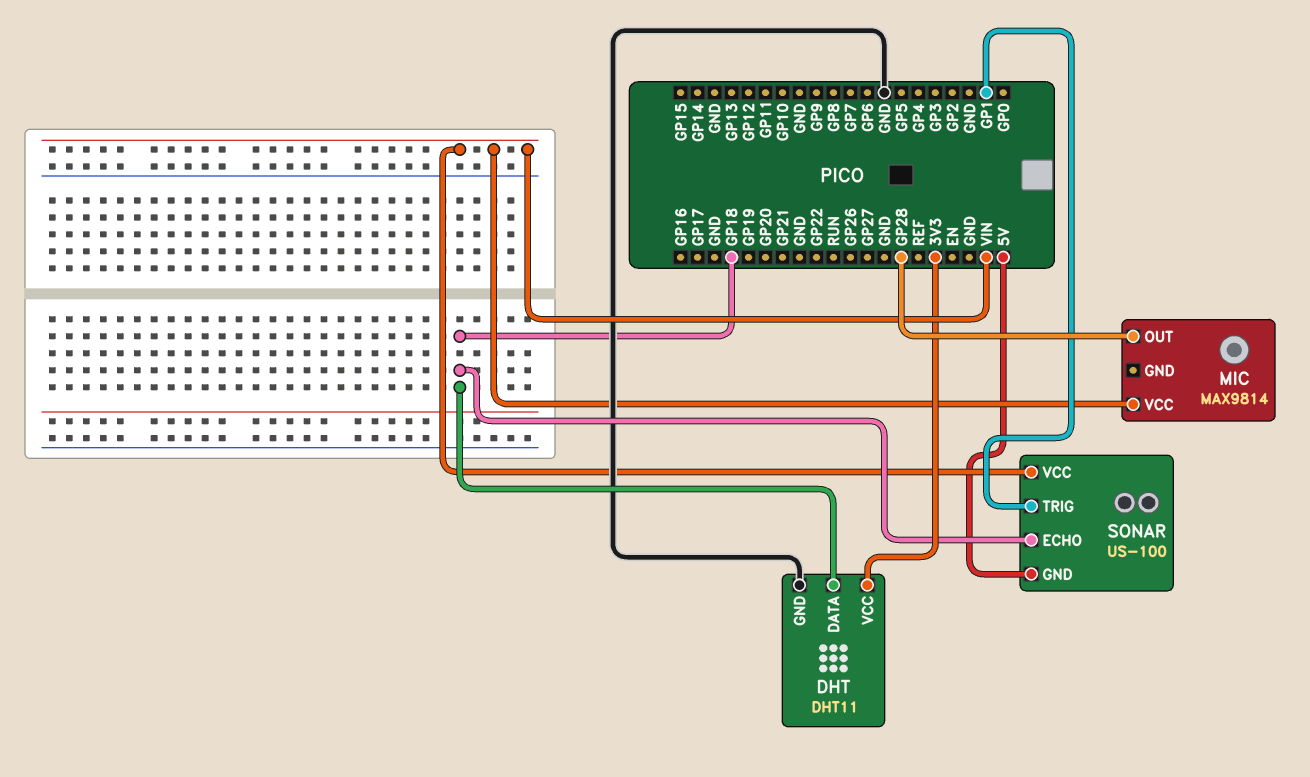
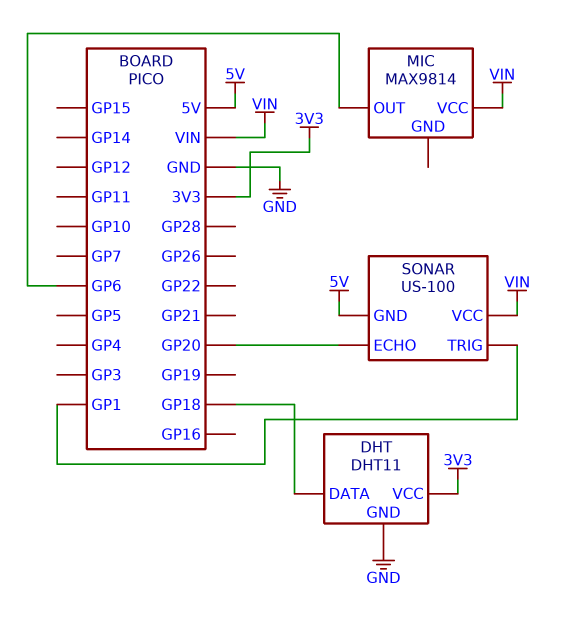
MIC pin OUT: GP28 -> GP6
SONAR pin ECHO: GP18 -> GP20

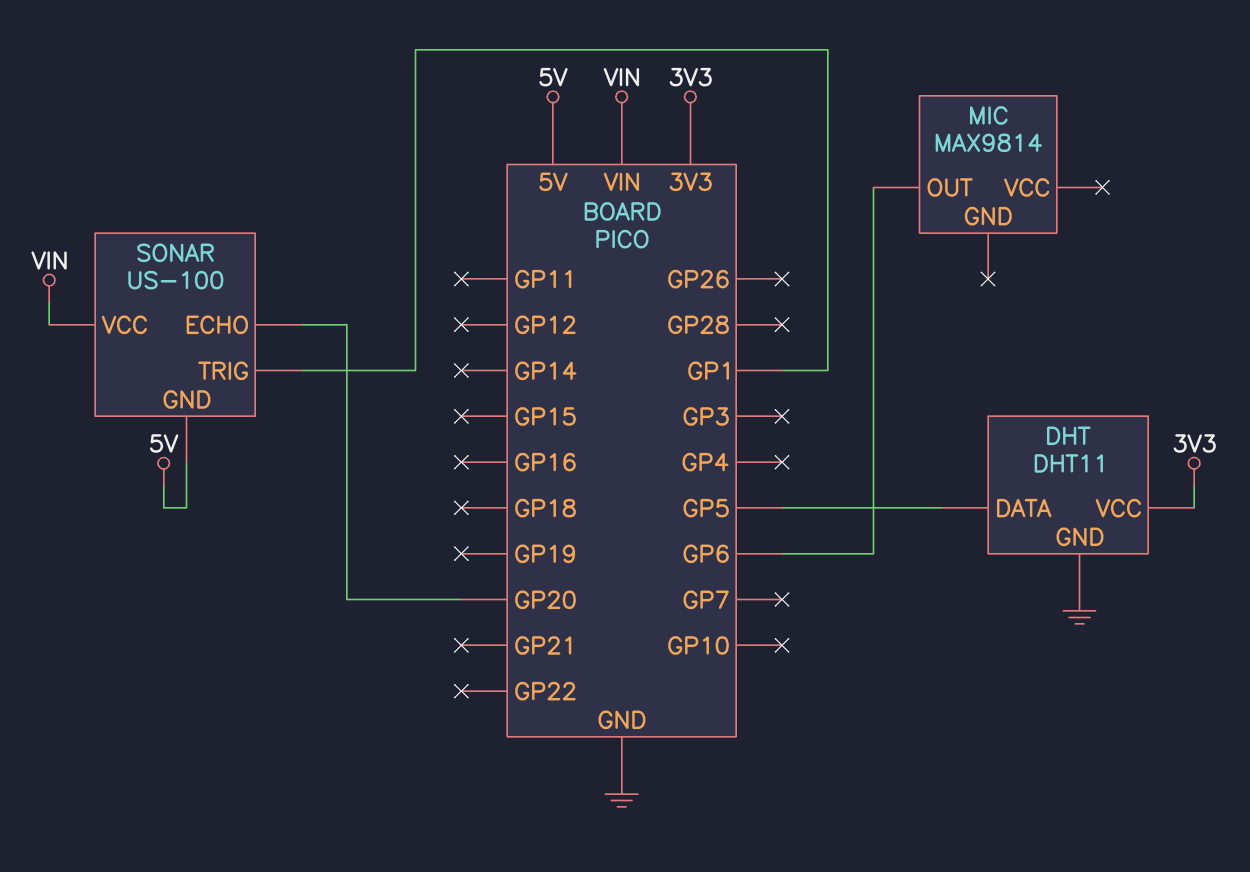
DHT pin DATA: GP18 -> GP5
MIC pin VCC: VIN -> none

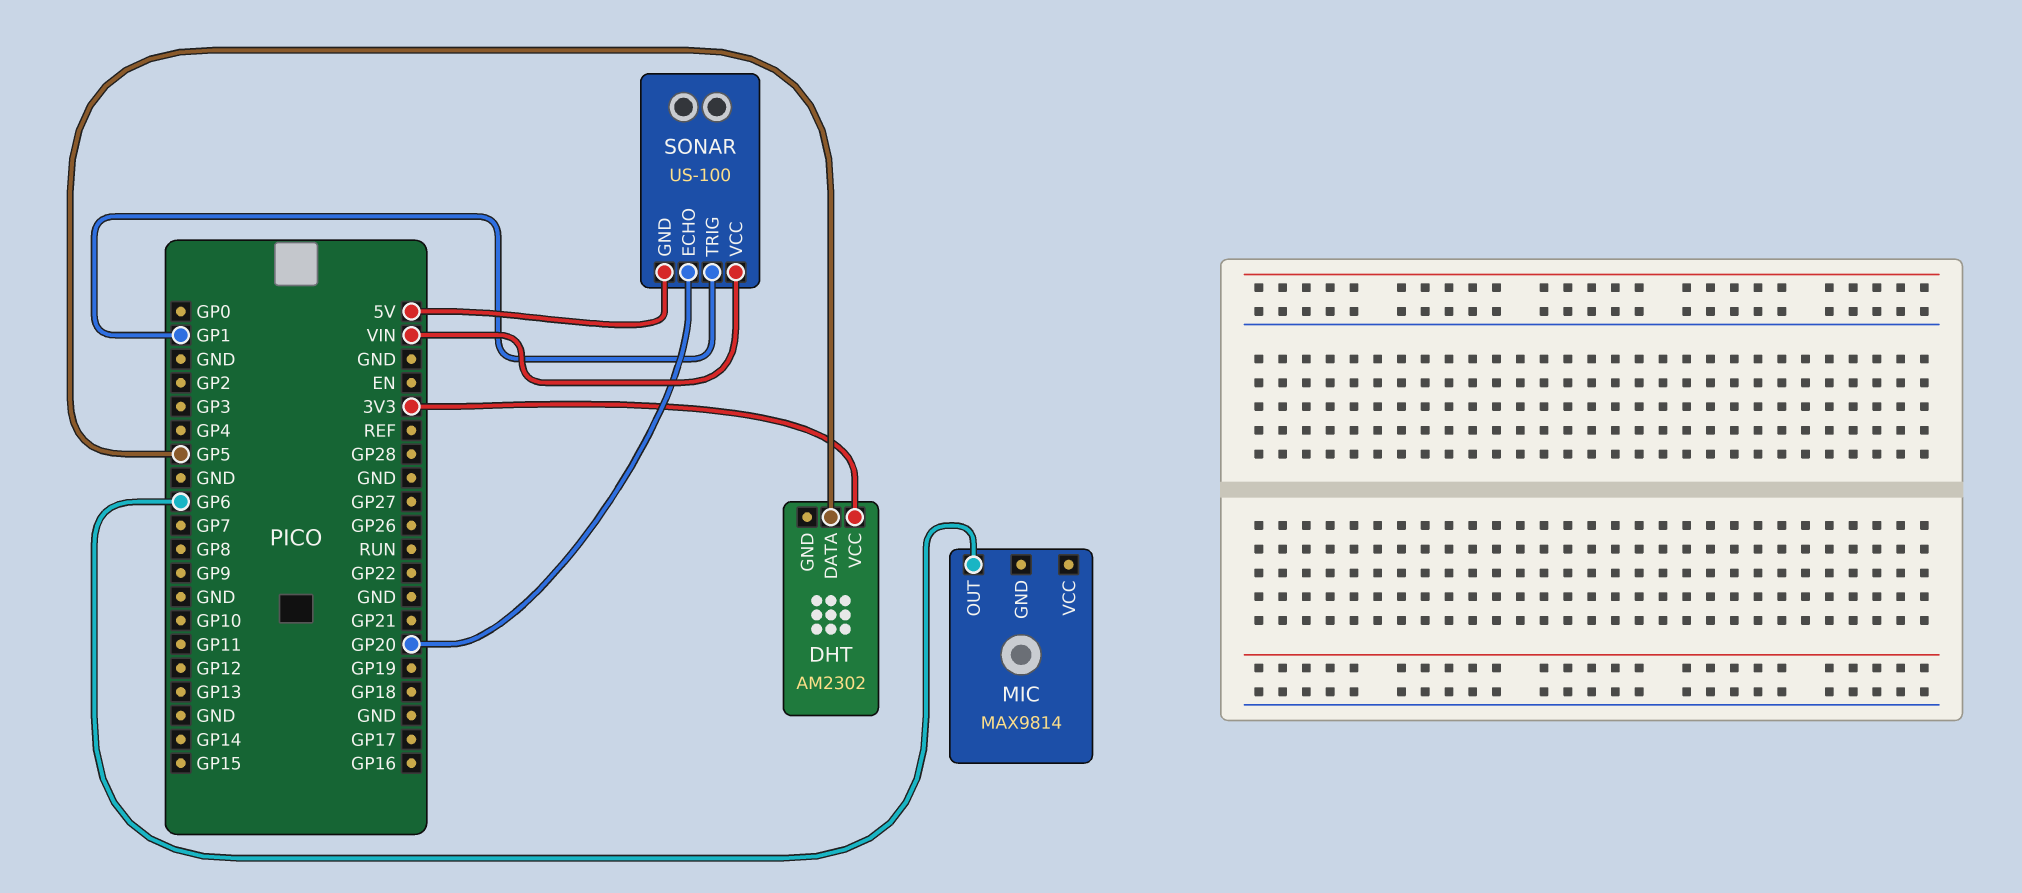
DHT: DHT11 -> AM2302
DHT pin GND: GND -> none

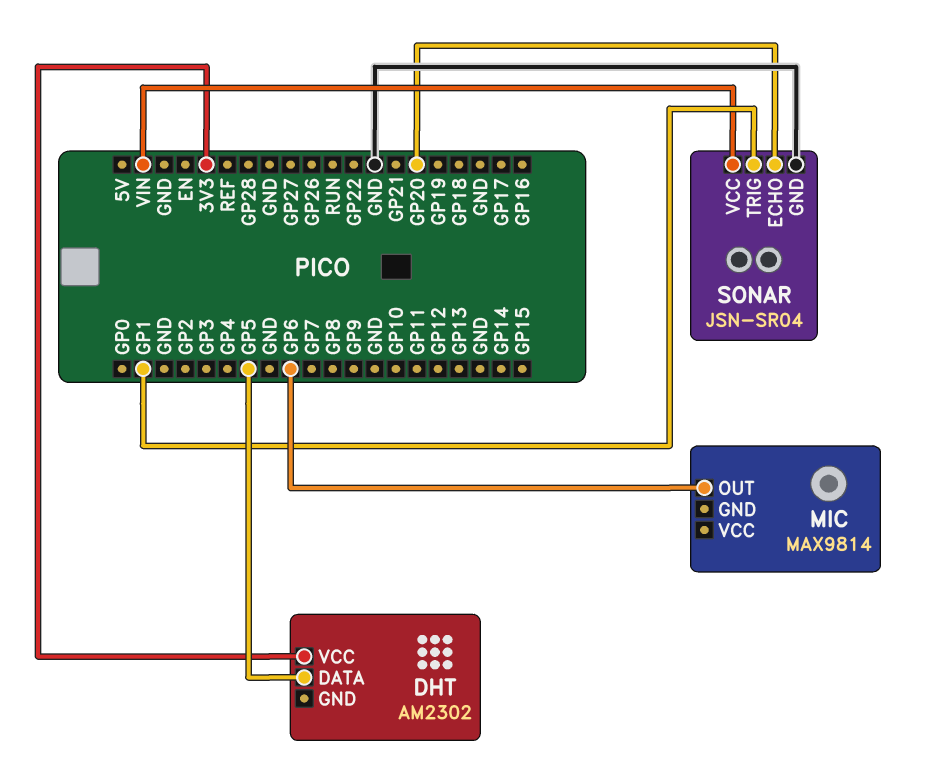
SONAR: US-100 -> JSN-SR04
SONAR pin GND: 5V -> GND

